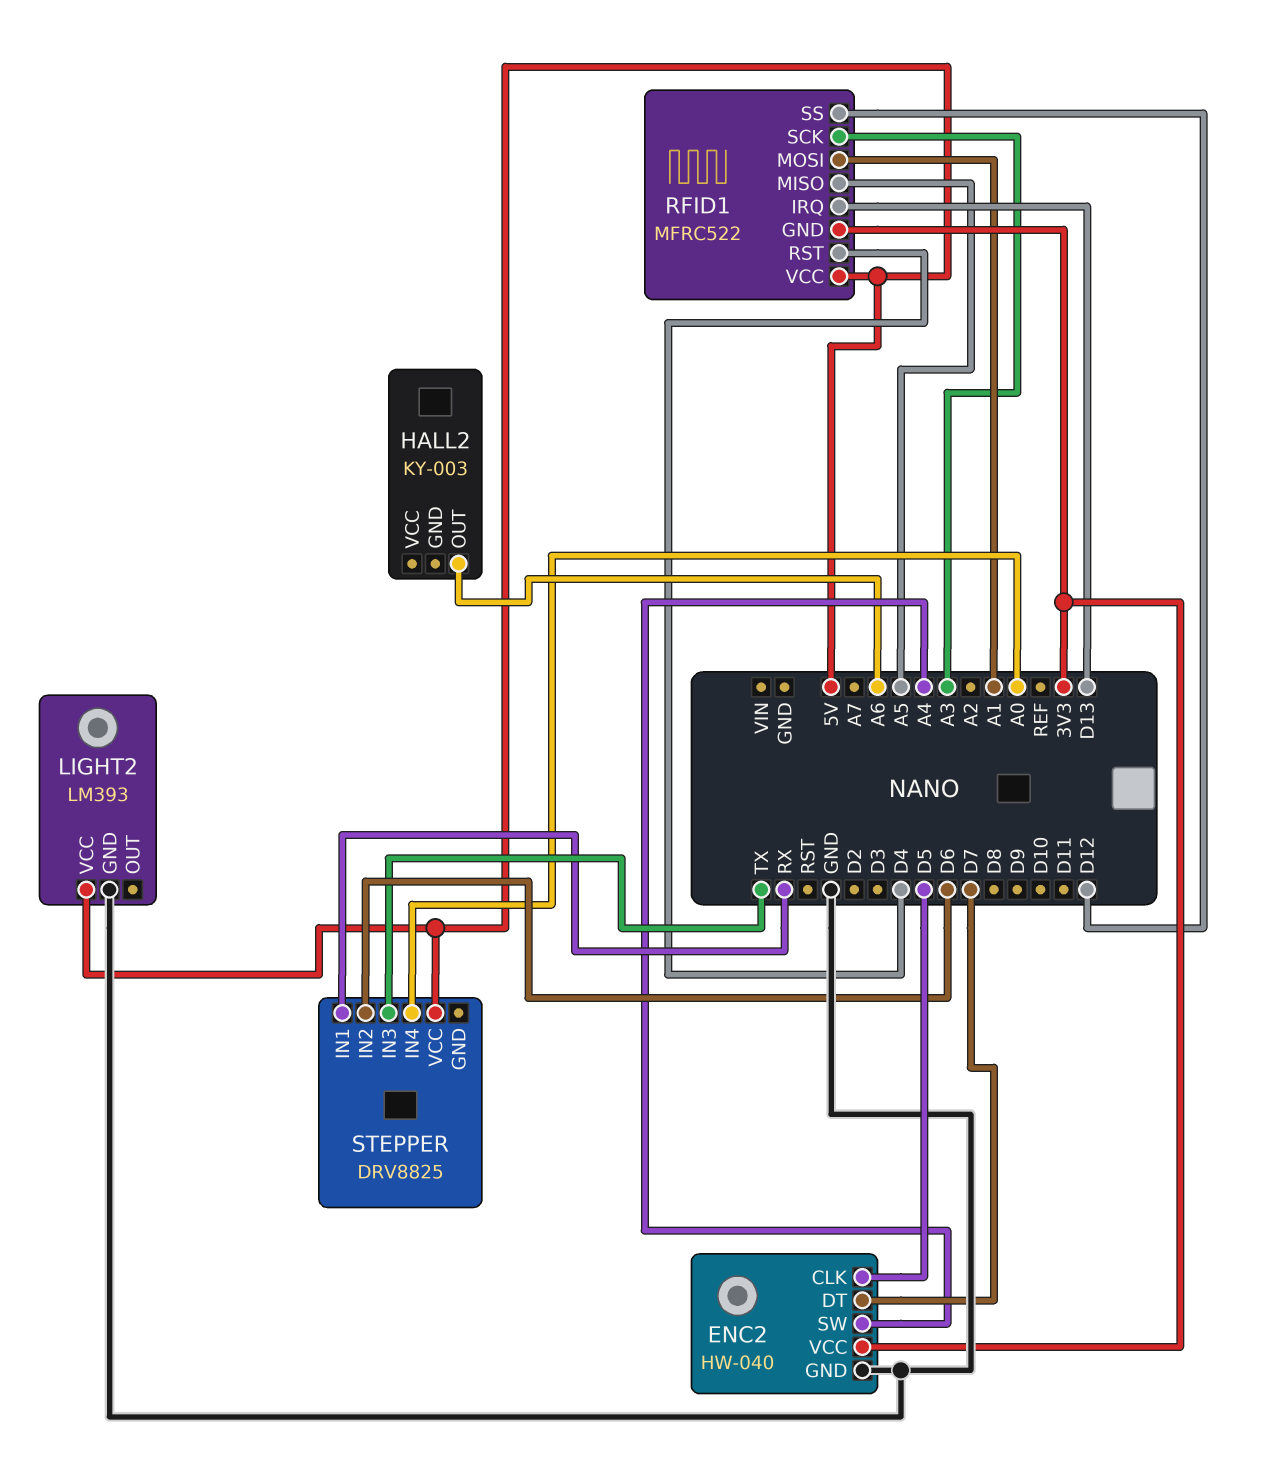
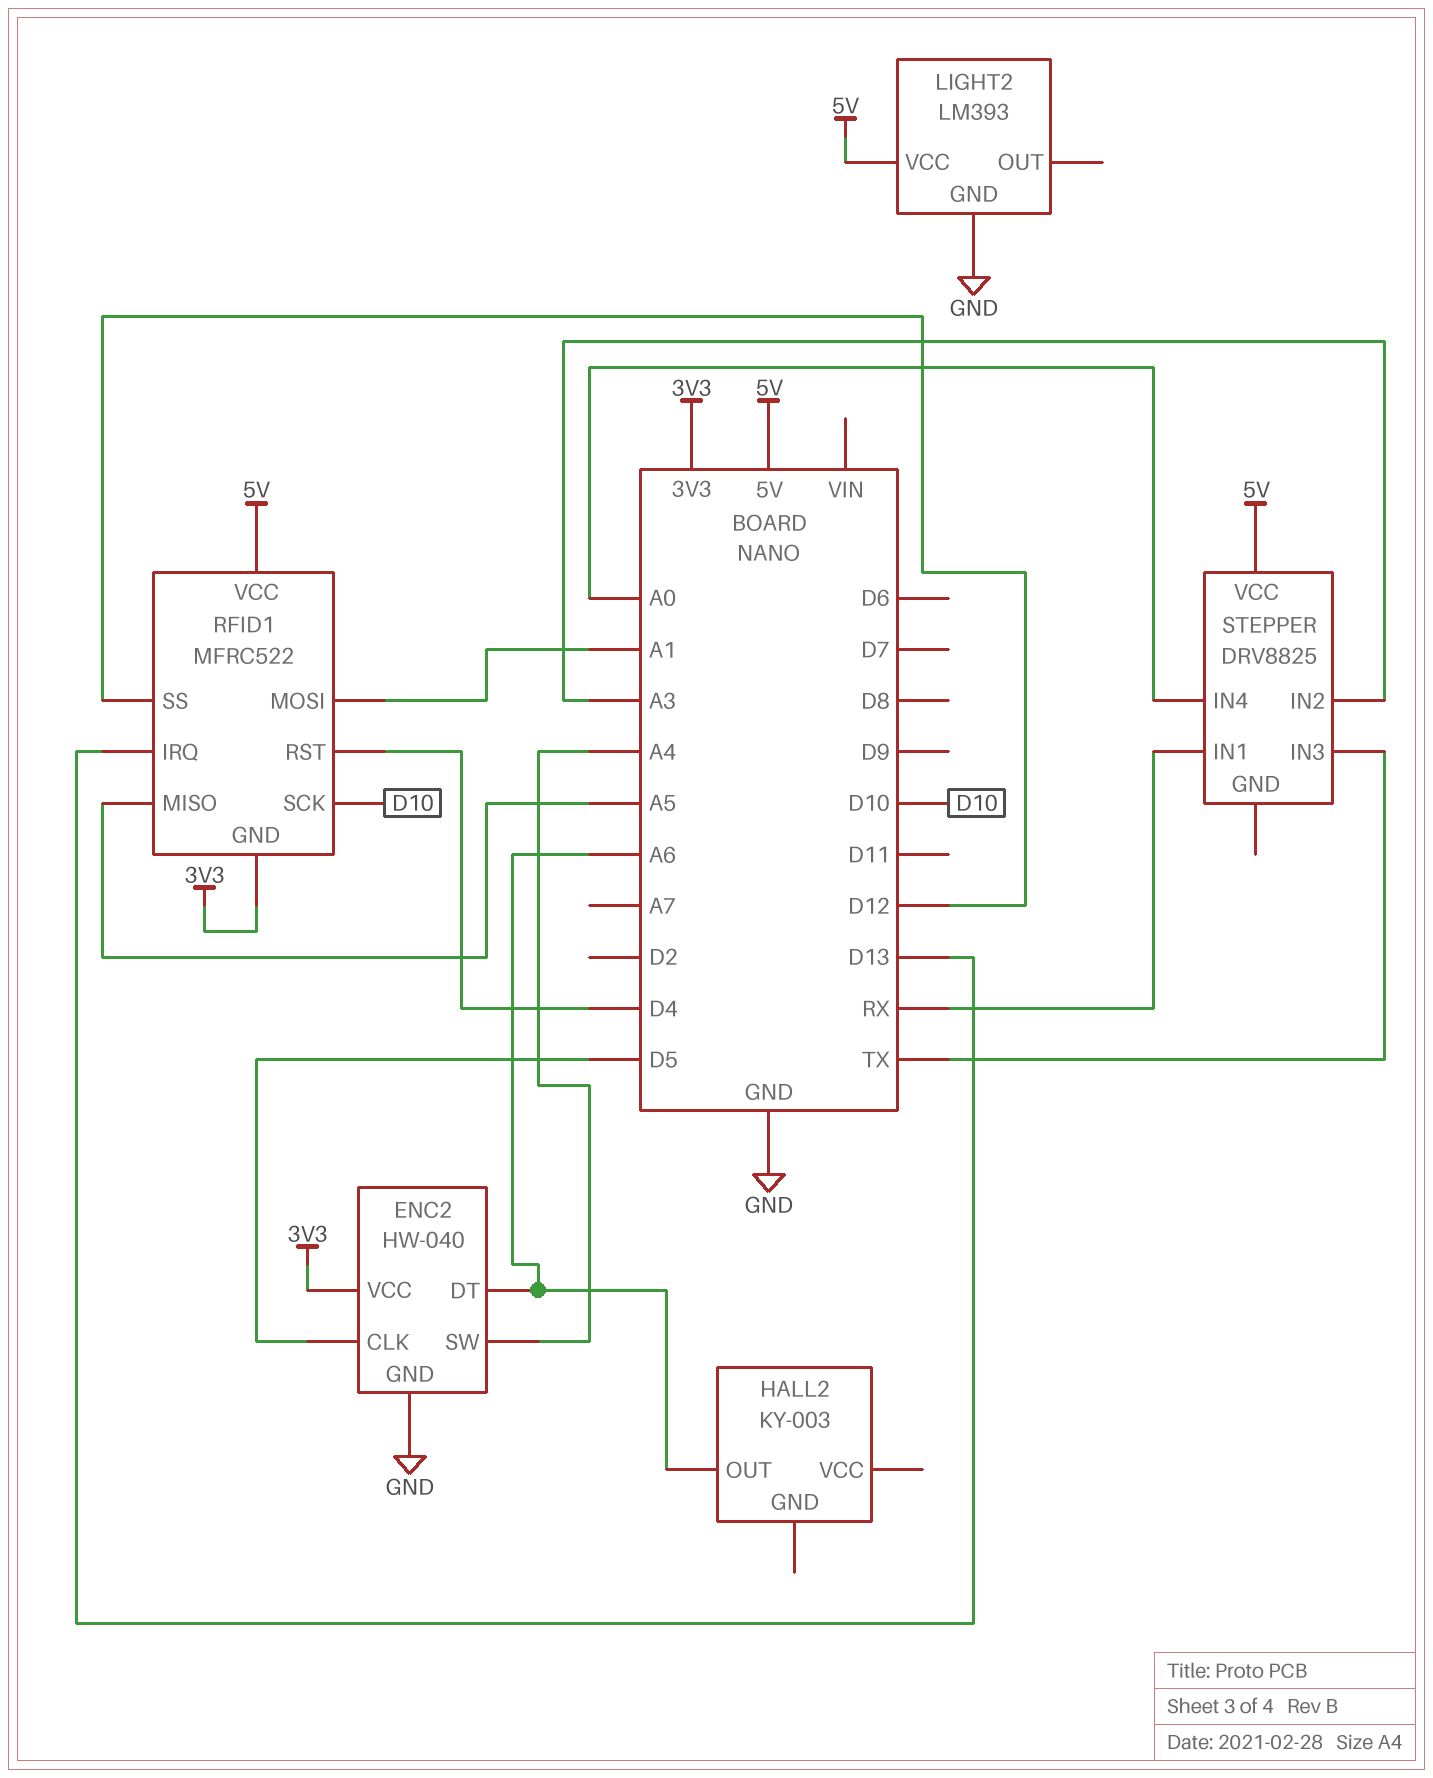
ENC2 pin DT: D7 -> A6
RFID1 pin SCK: A3 -> D10
STEPPER pin IN2: D6 -> A3

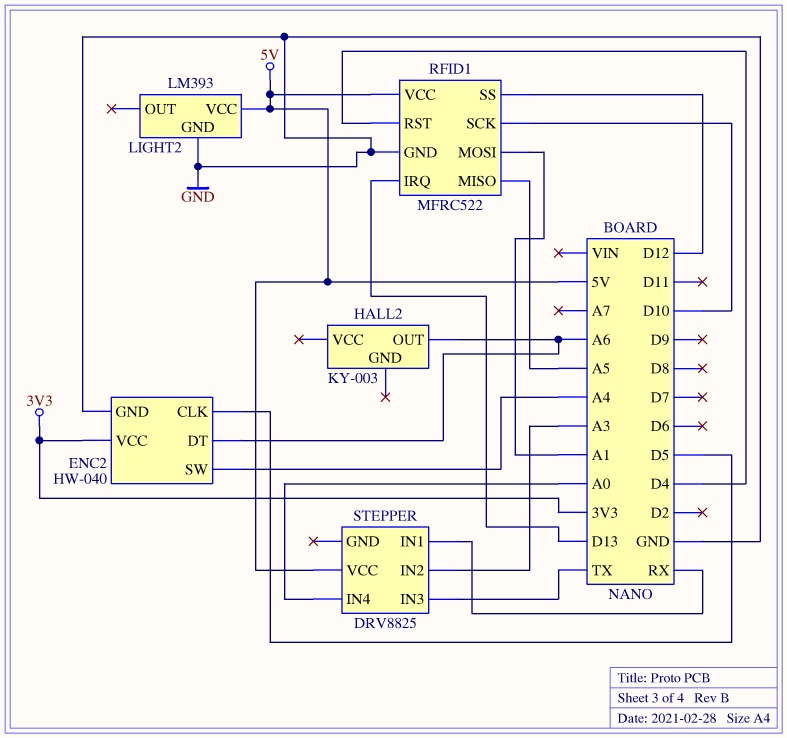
RFID1 pin GND: 3V3 -> GND

